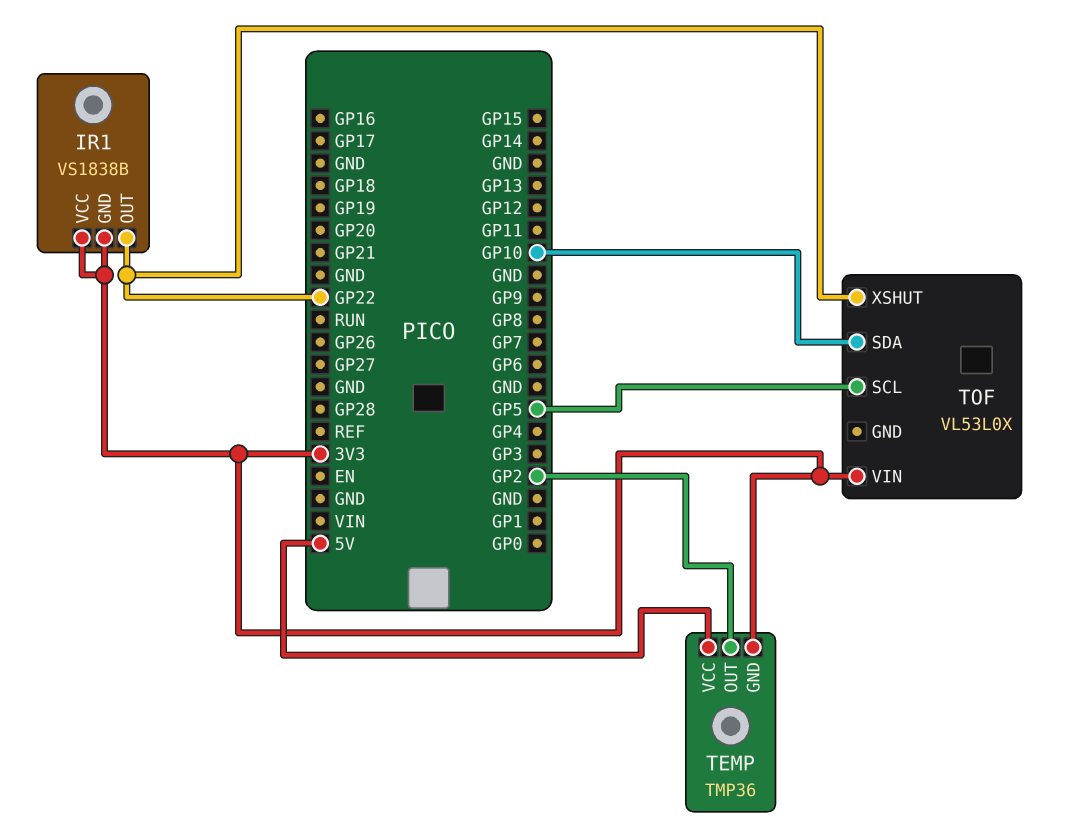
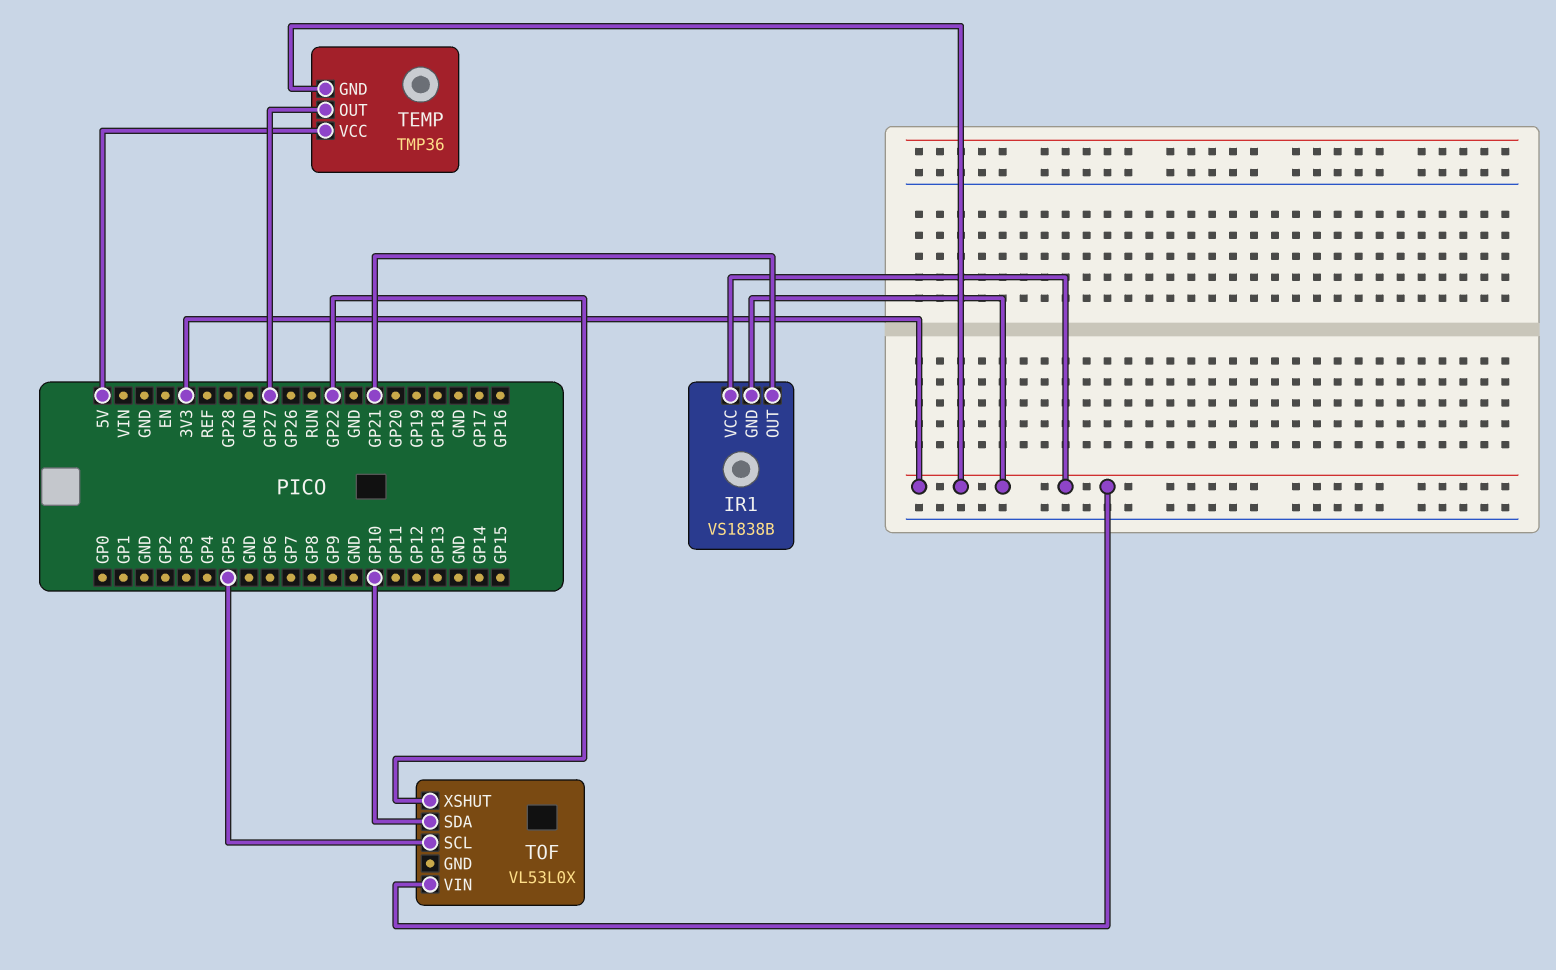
IR1 pin OUT: GP22 -> GP21
TEMP pin OUT: GP2 -> GP27

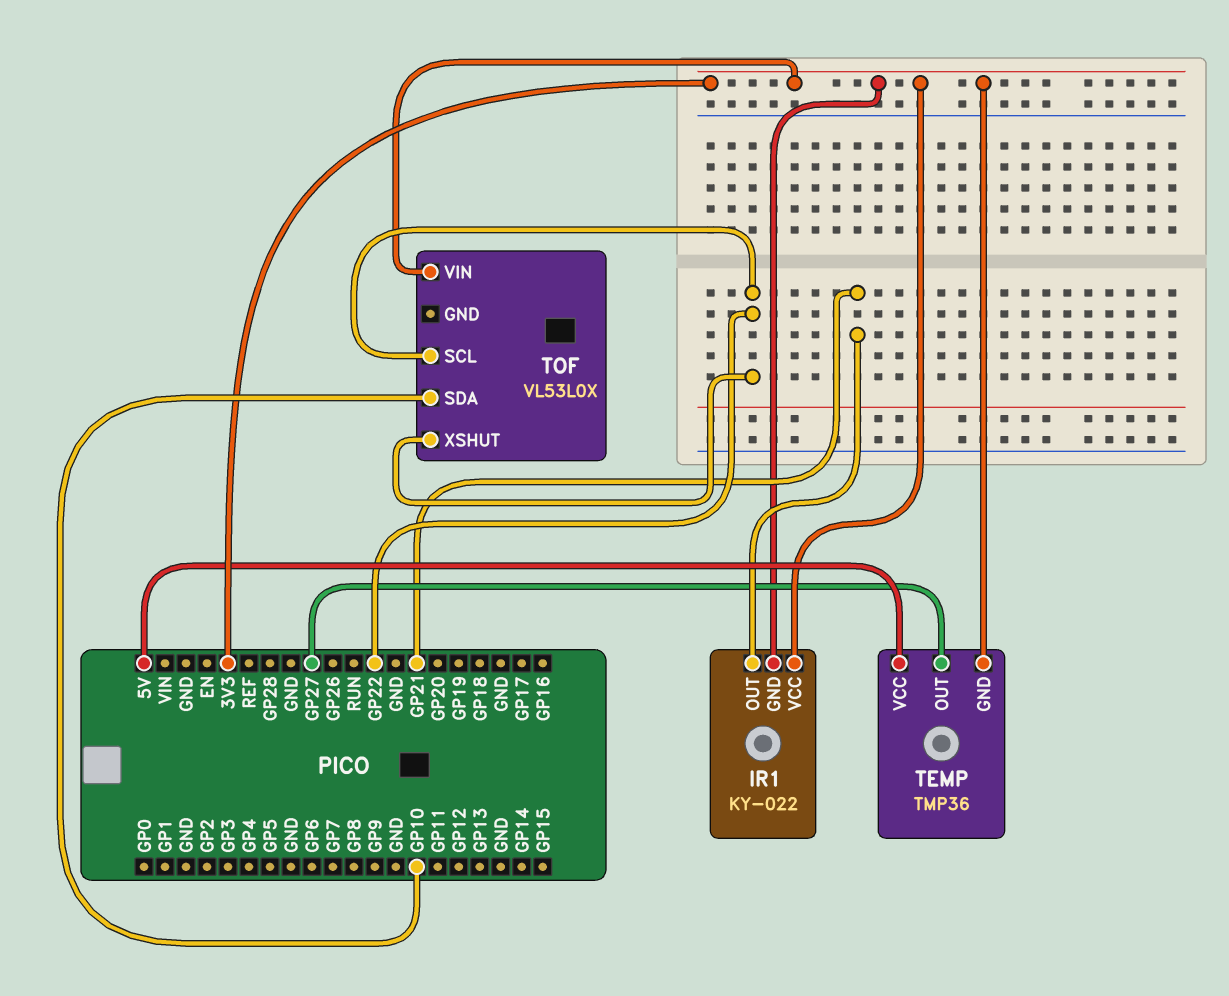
IR1: VS1838B -> KY-022
TOF pin SCL: GP5 -> GP22

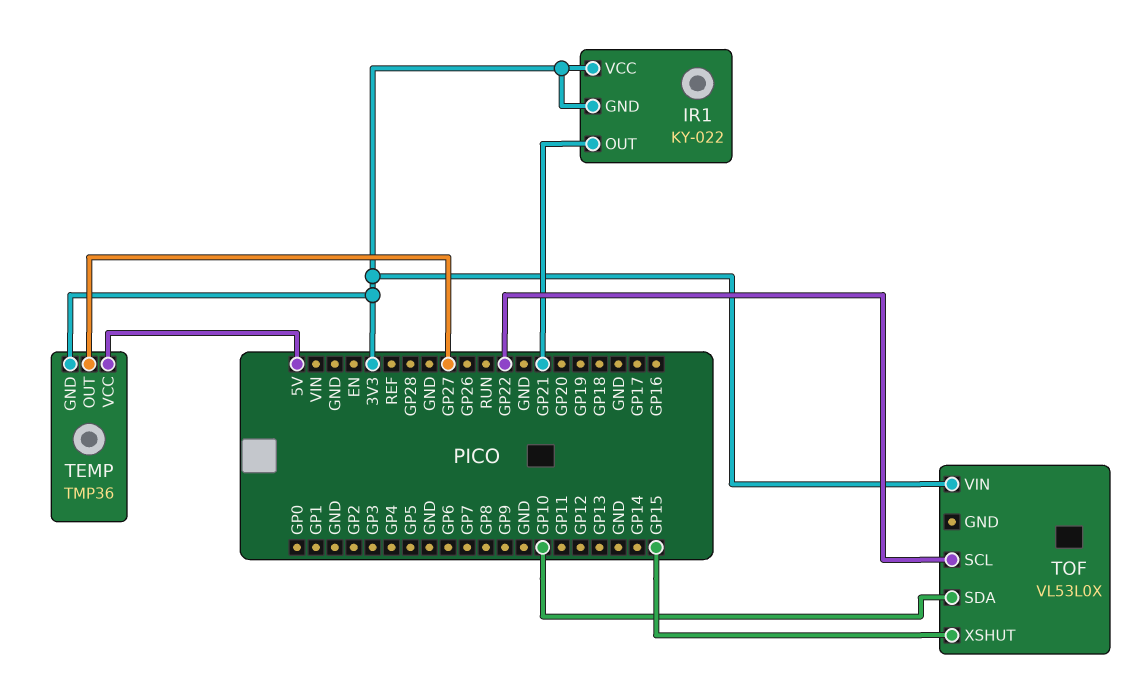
TOF pin XSHUT: GP22 -> GP15

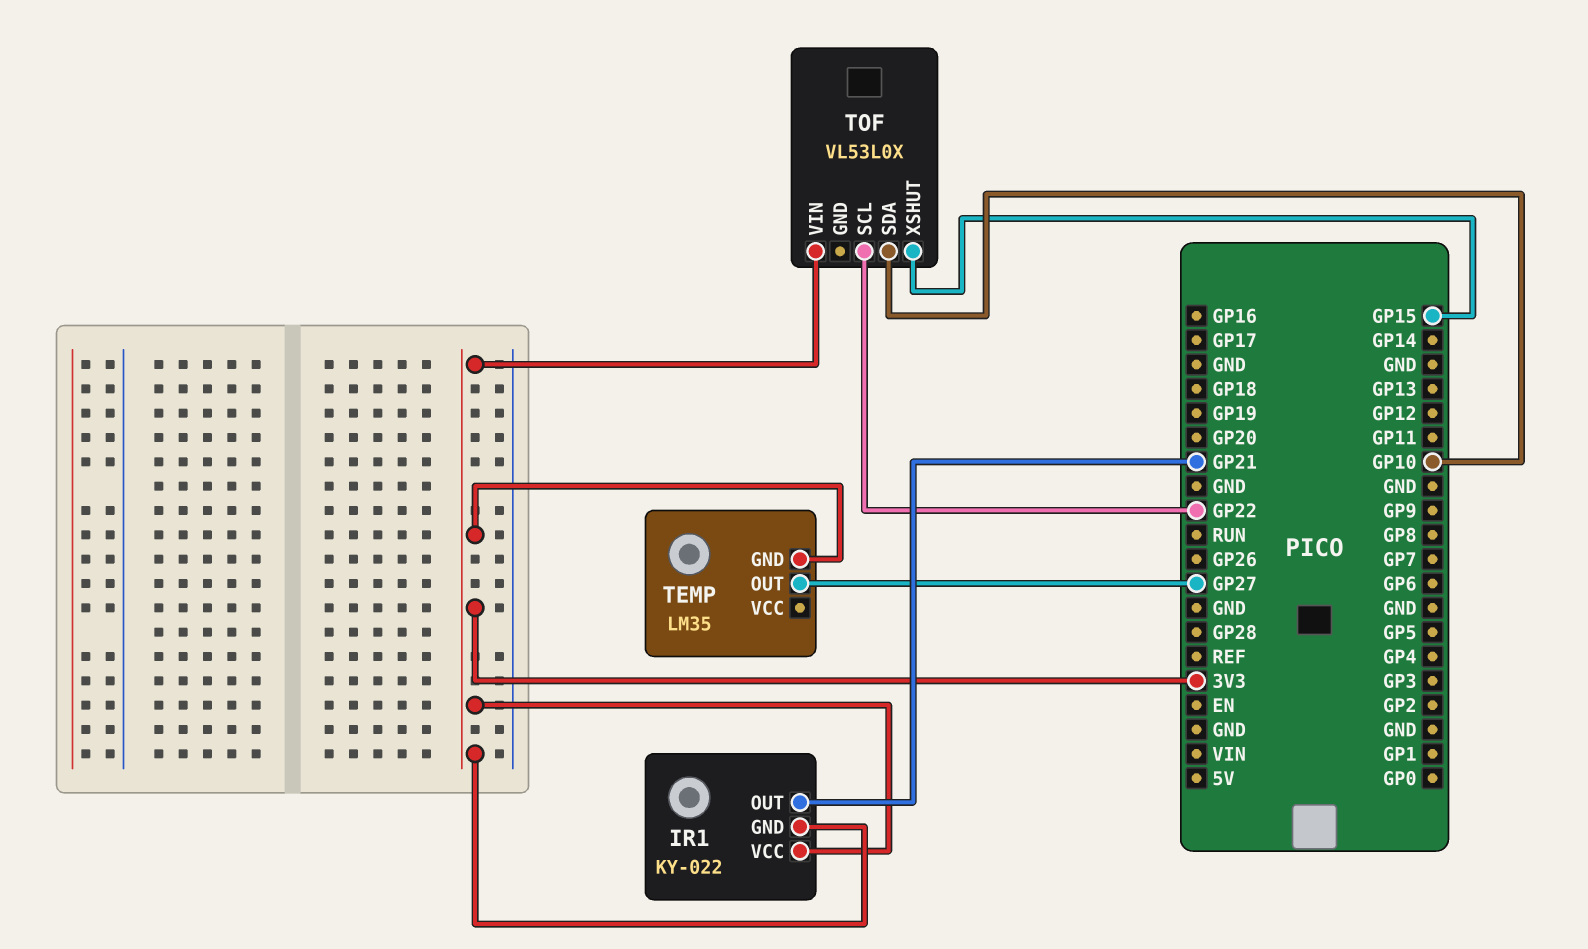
TEMP: TMP36 -> LM35
TEMP pin VCC: 5V -> none

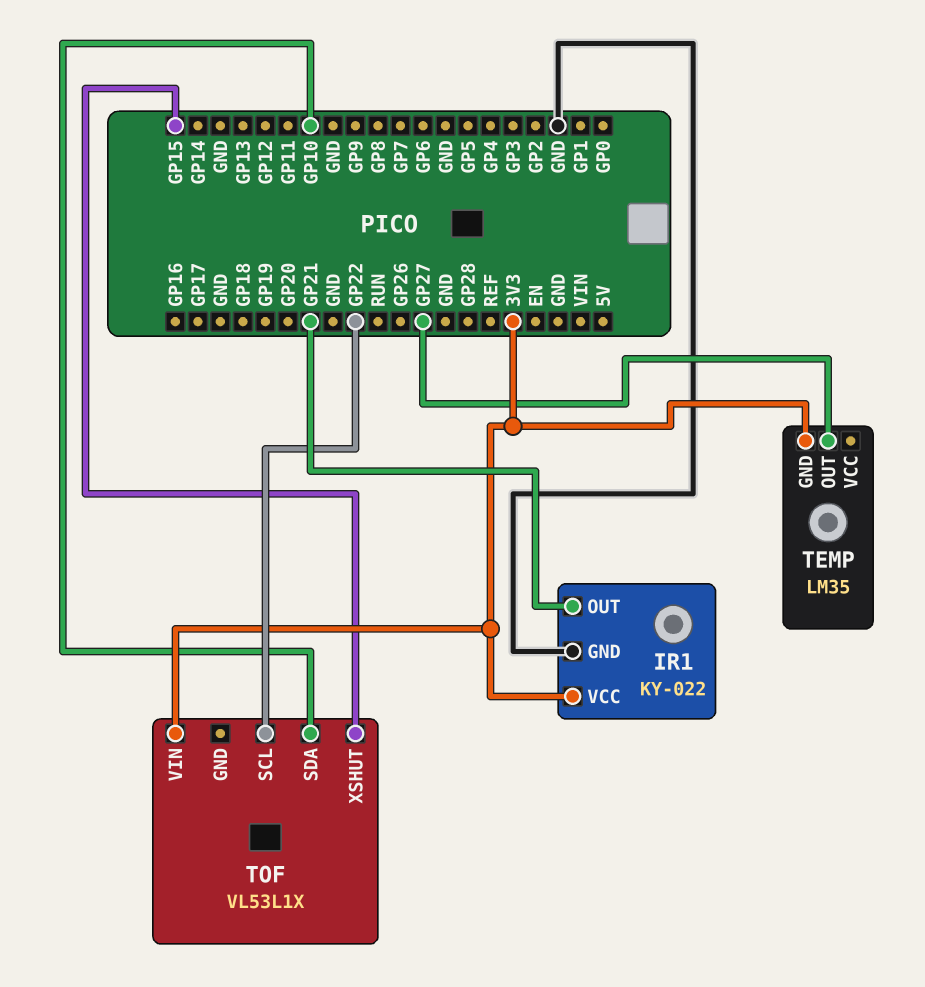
IR1 pin GND: 3V3 -> GND
TOF: VL53L0X -> VL53L1X

